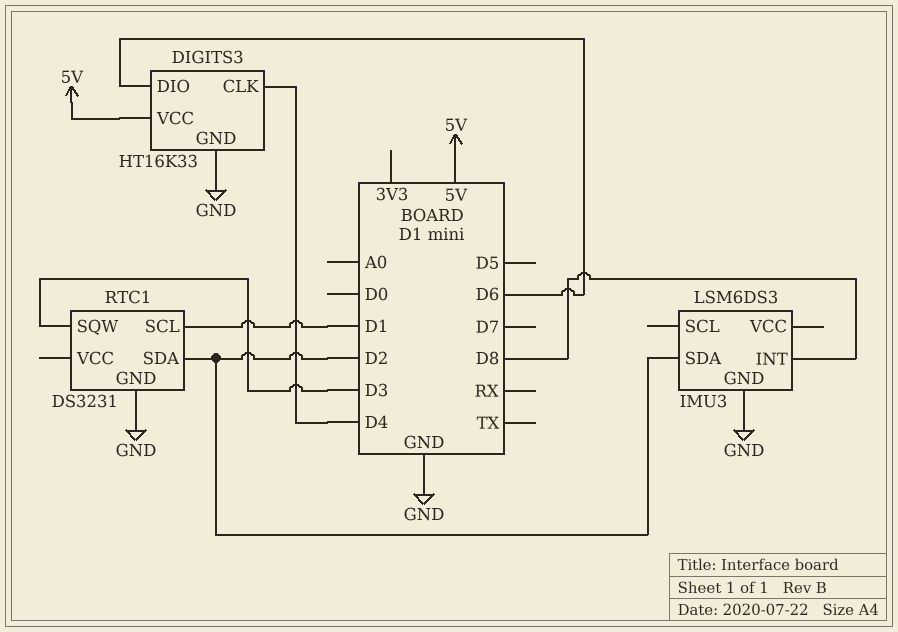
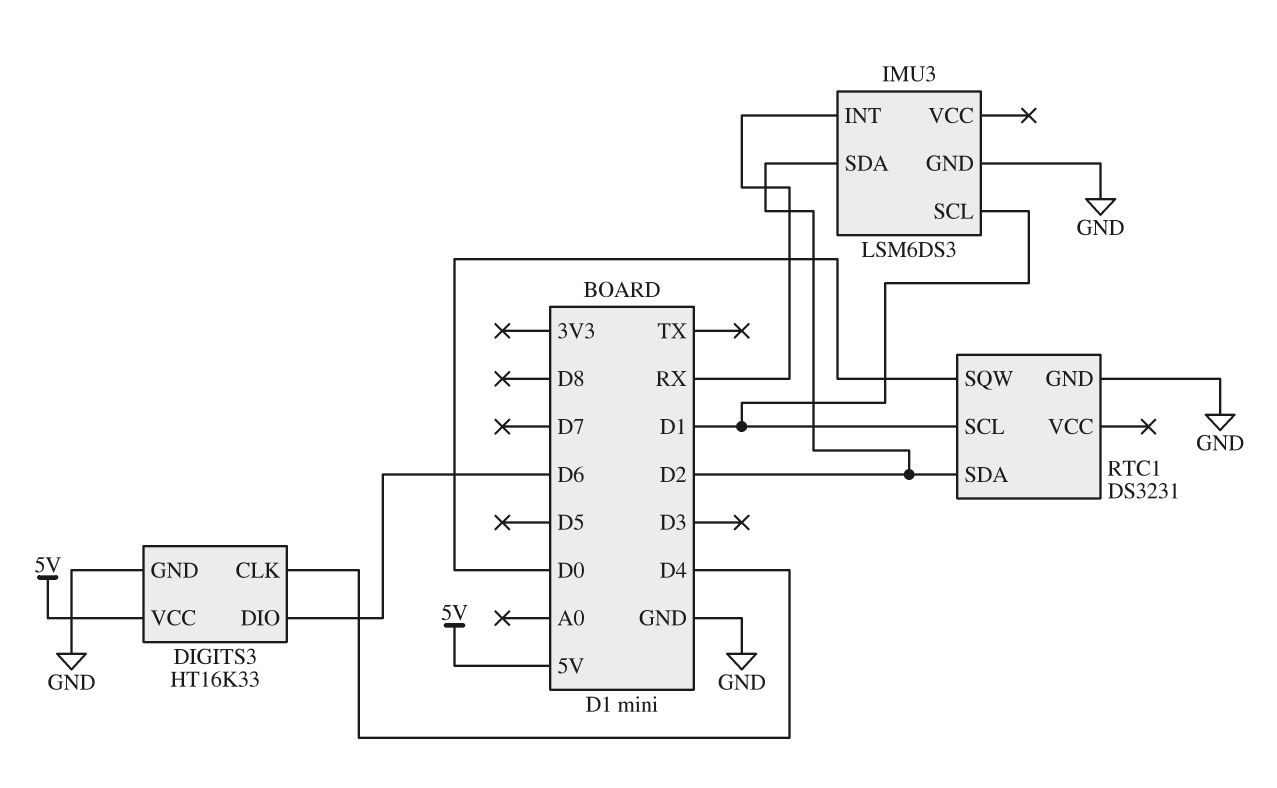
IMU3 pin INT: D8 -> RX
IMU3 pin SCL: none -> D1
RTC1 pin SQW: D3 -> D0

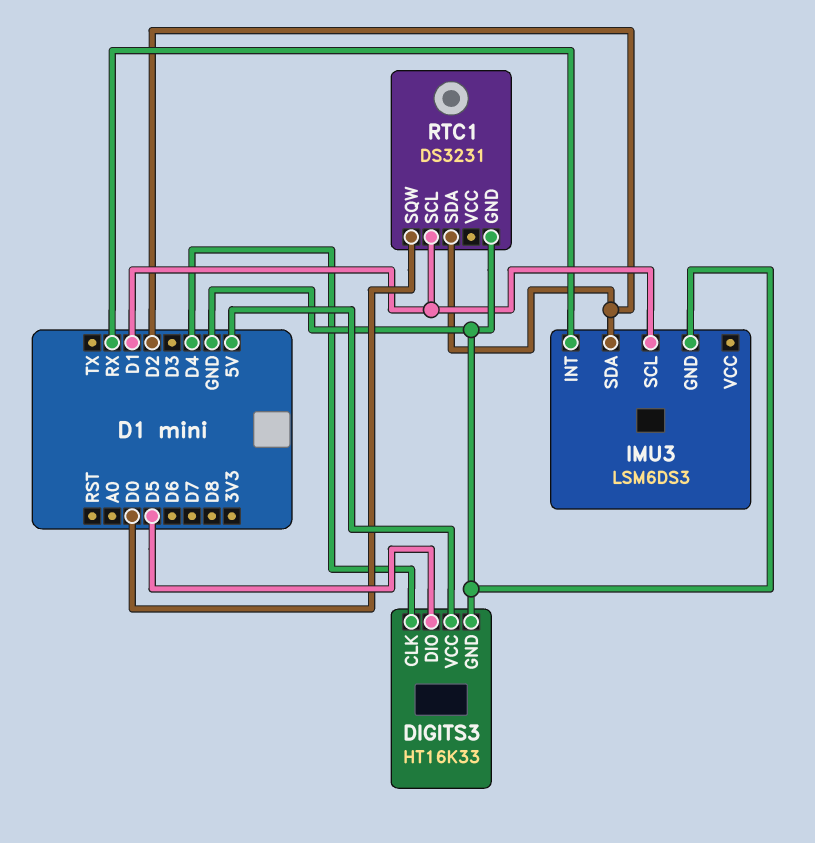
DIGITS3 pin DIO: D6 -> D5

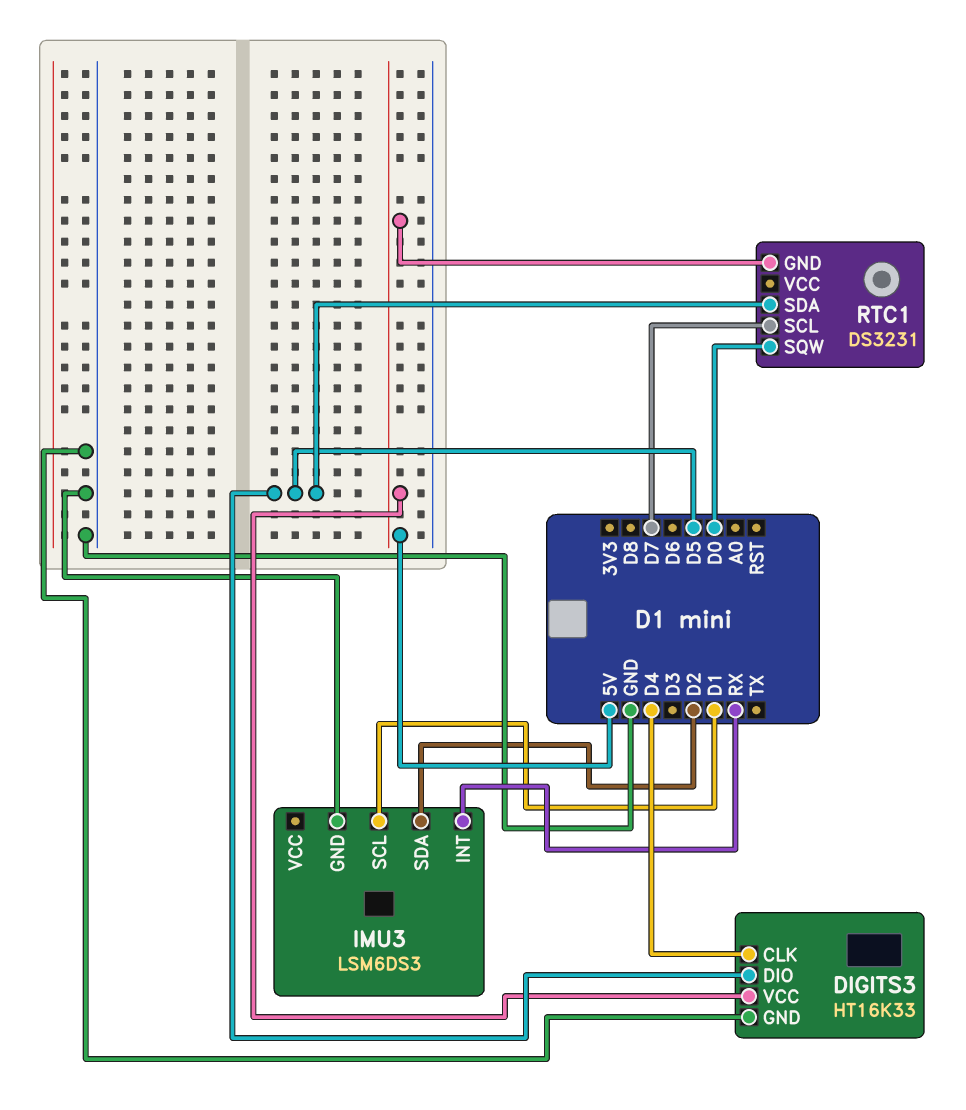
RTC1 pin GND: GND -> 5V
RTC1 pin SCL: D1 -> D7
RTC1 pin SDA: D2 -> D5

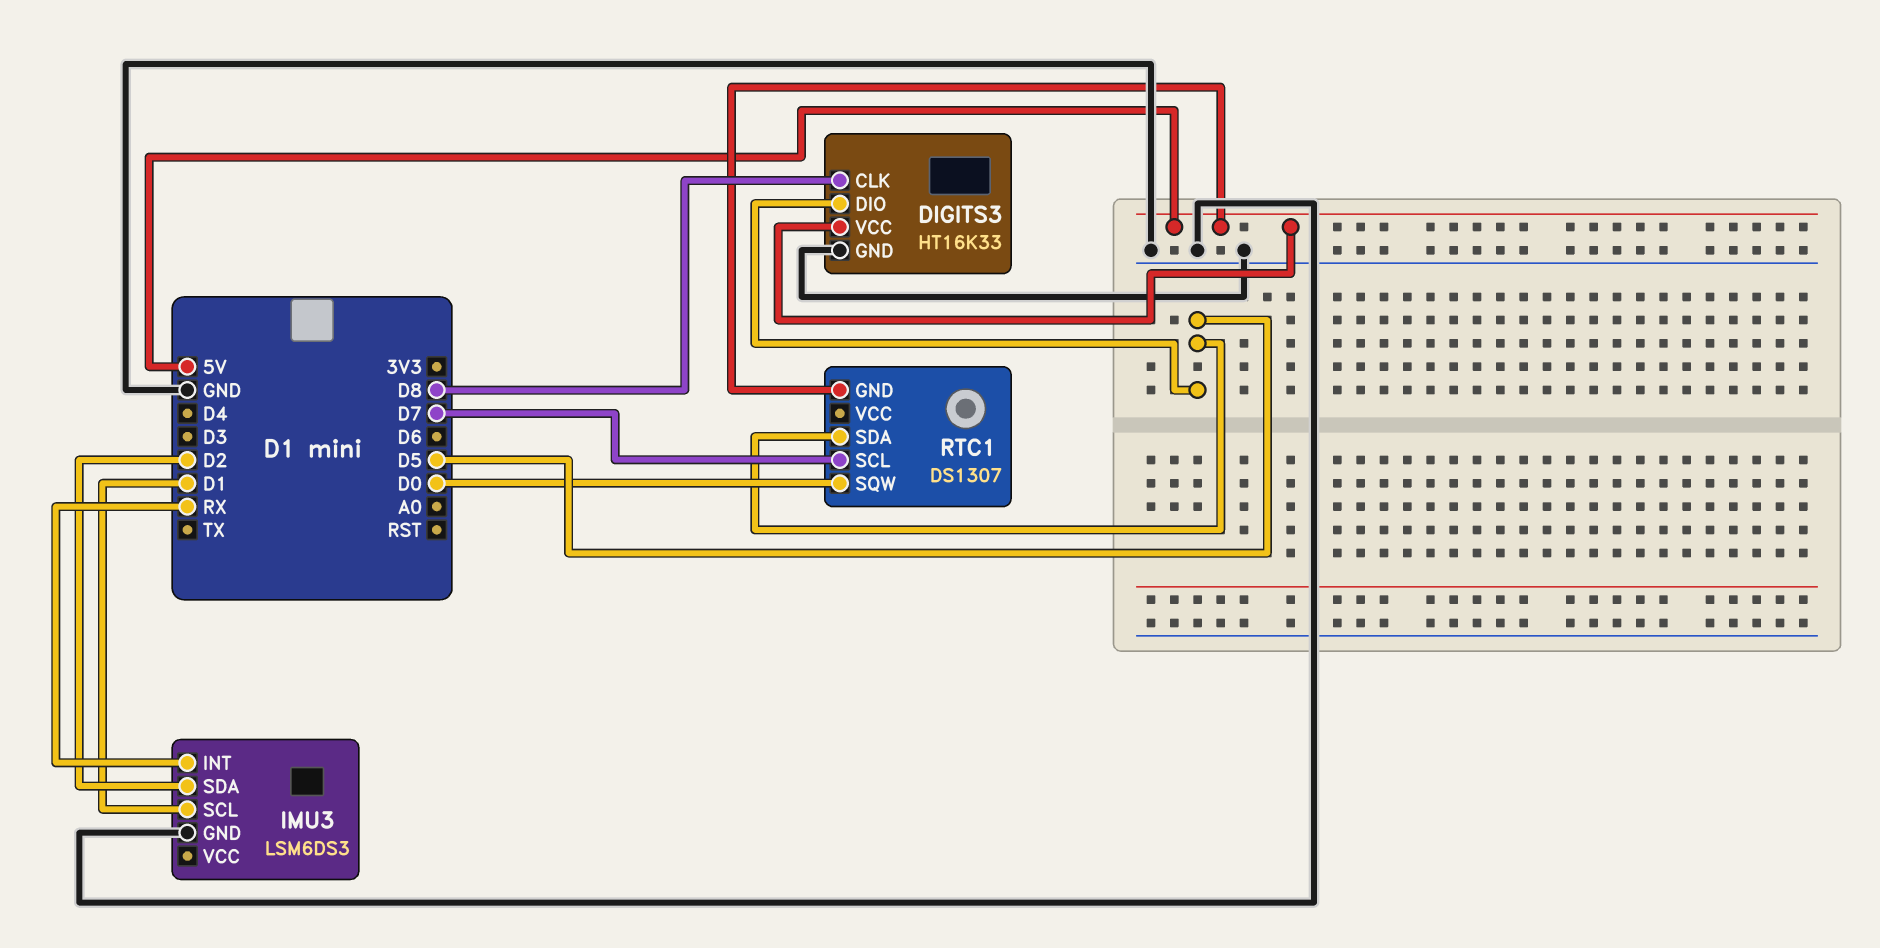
DIGITS3 pin CLK: D4 -> D8
RTC1: DS3231 -> DS1307

